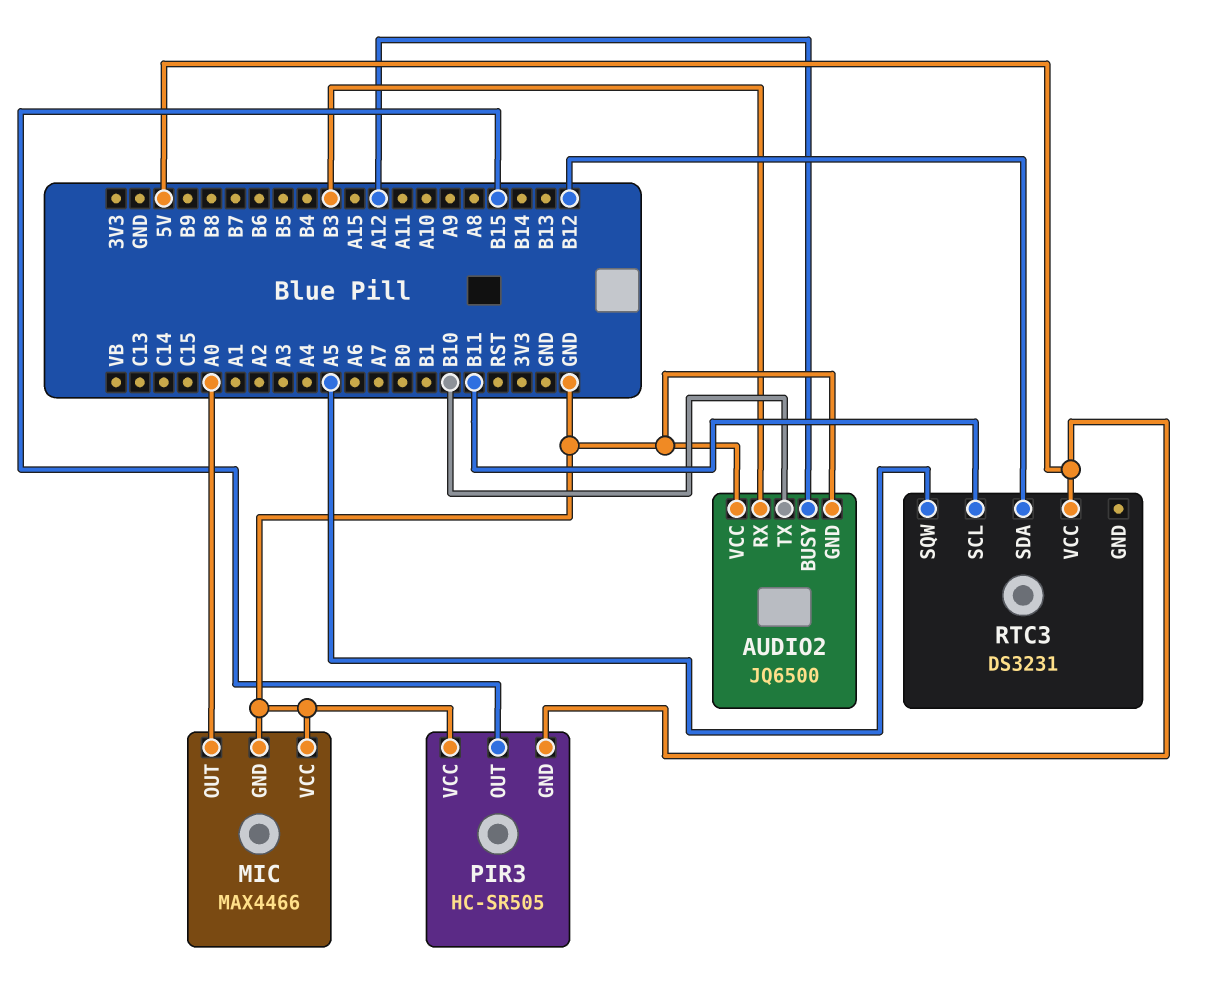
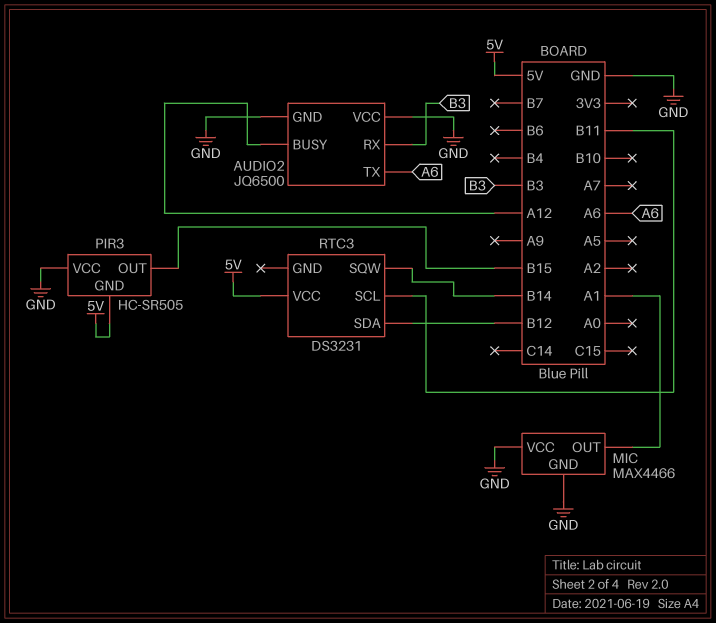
AUDIO2 pin TX: B10 -> A6
MIC pin OUT: A0 -> A1
RTC3 pin SQW: A5 -> B14

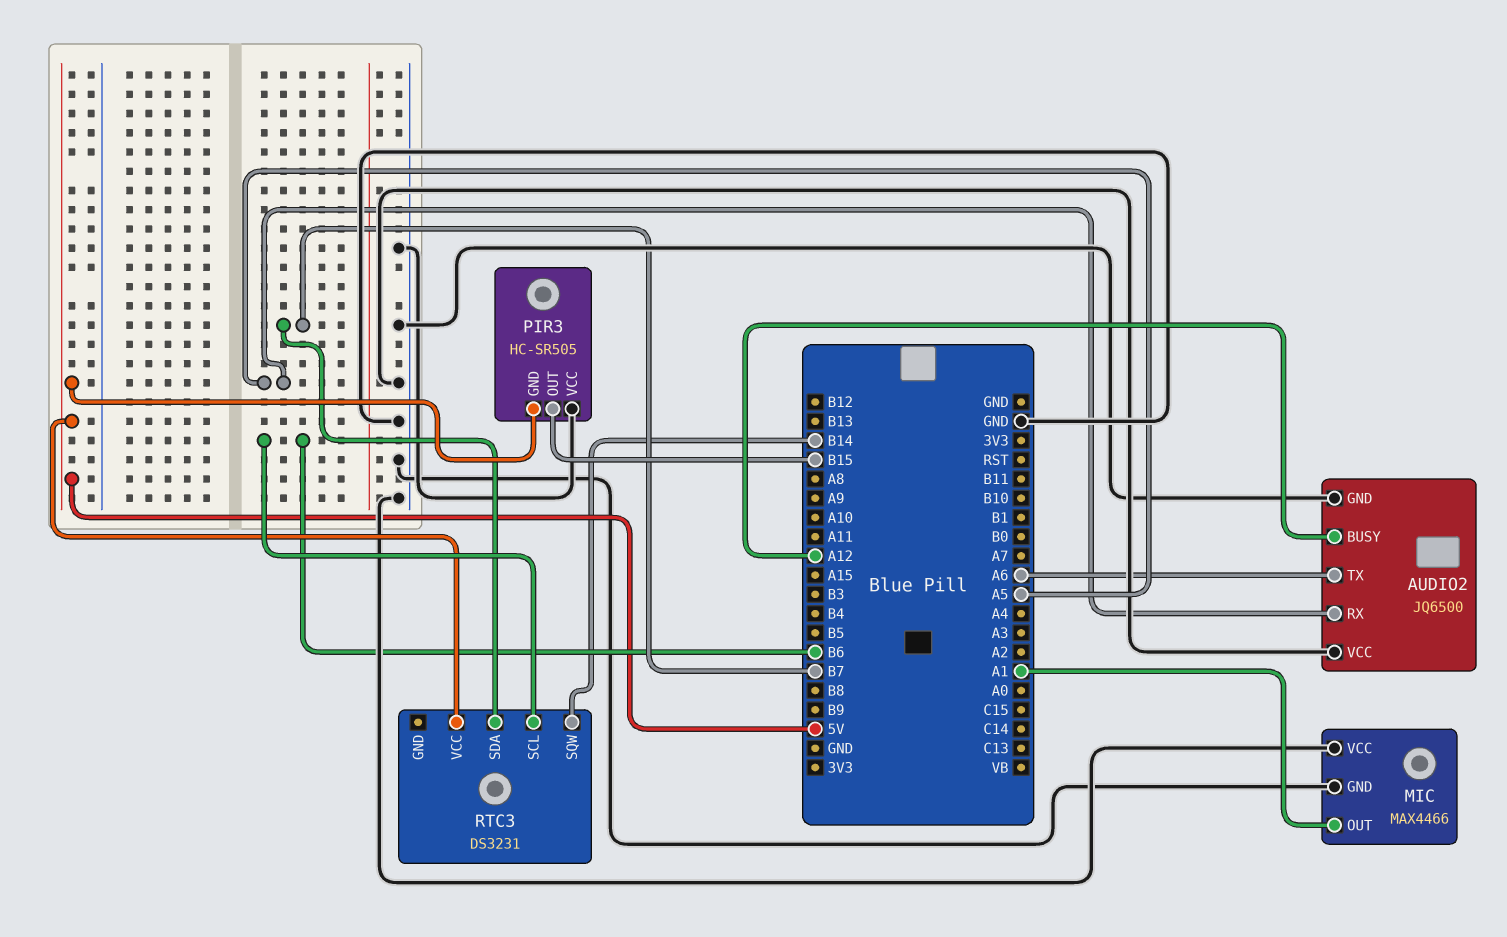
AUDIO2 pin RX: B3 -> A5
RTC3 pin SCL: B11 -> B6
RTC3 pin SDA: B12 -> B7

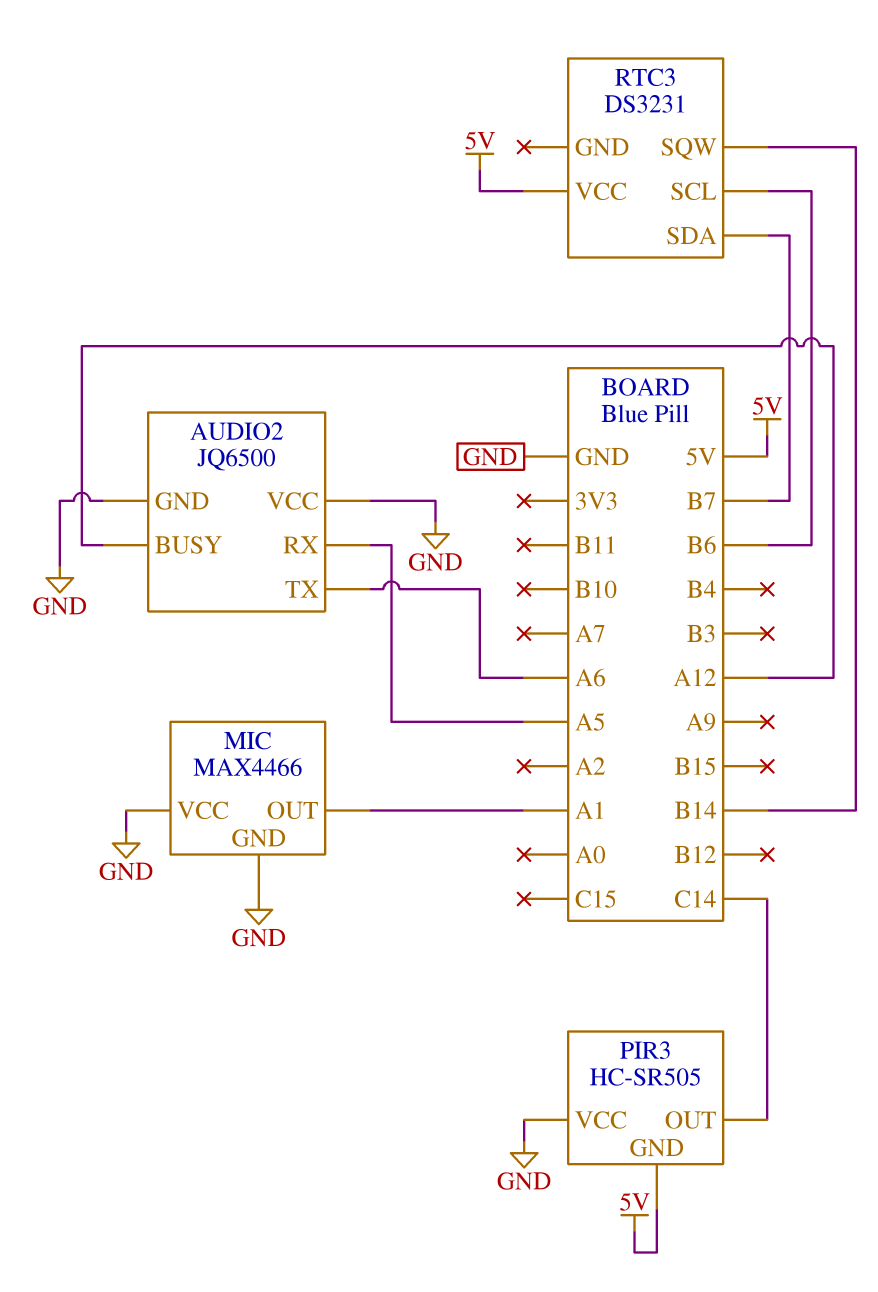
PIR3 pin OUT: B15 -> C14

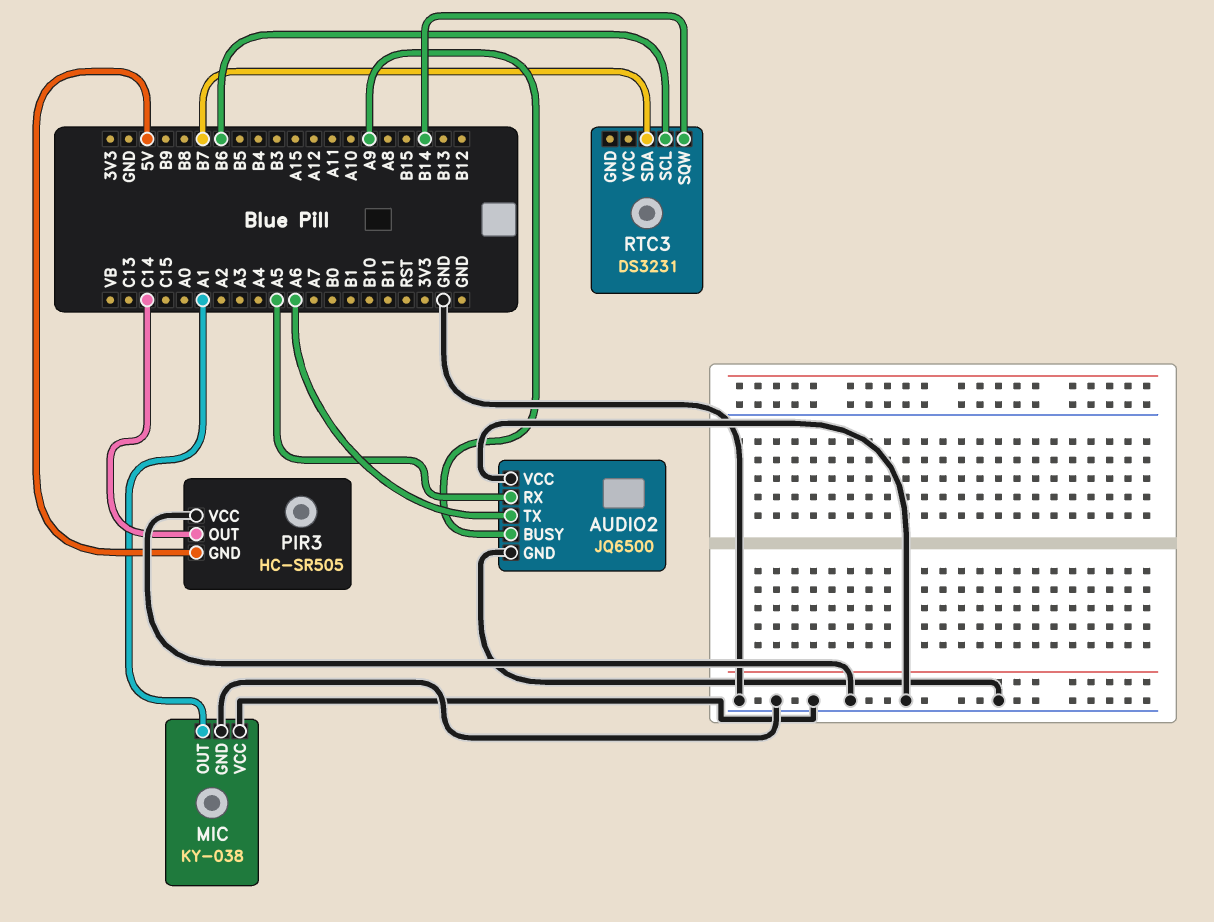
AUDIO2 pin BUSY: A12 -> A9
MIC: MAX4466 -> KY-038
RTC3 pin VCC: 5V -> none

